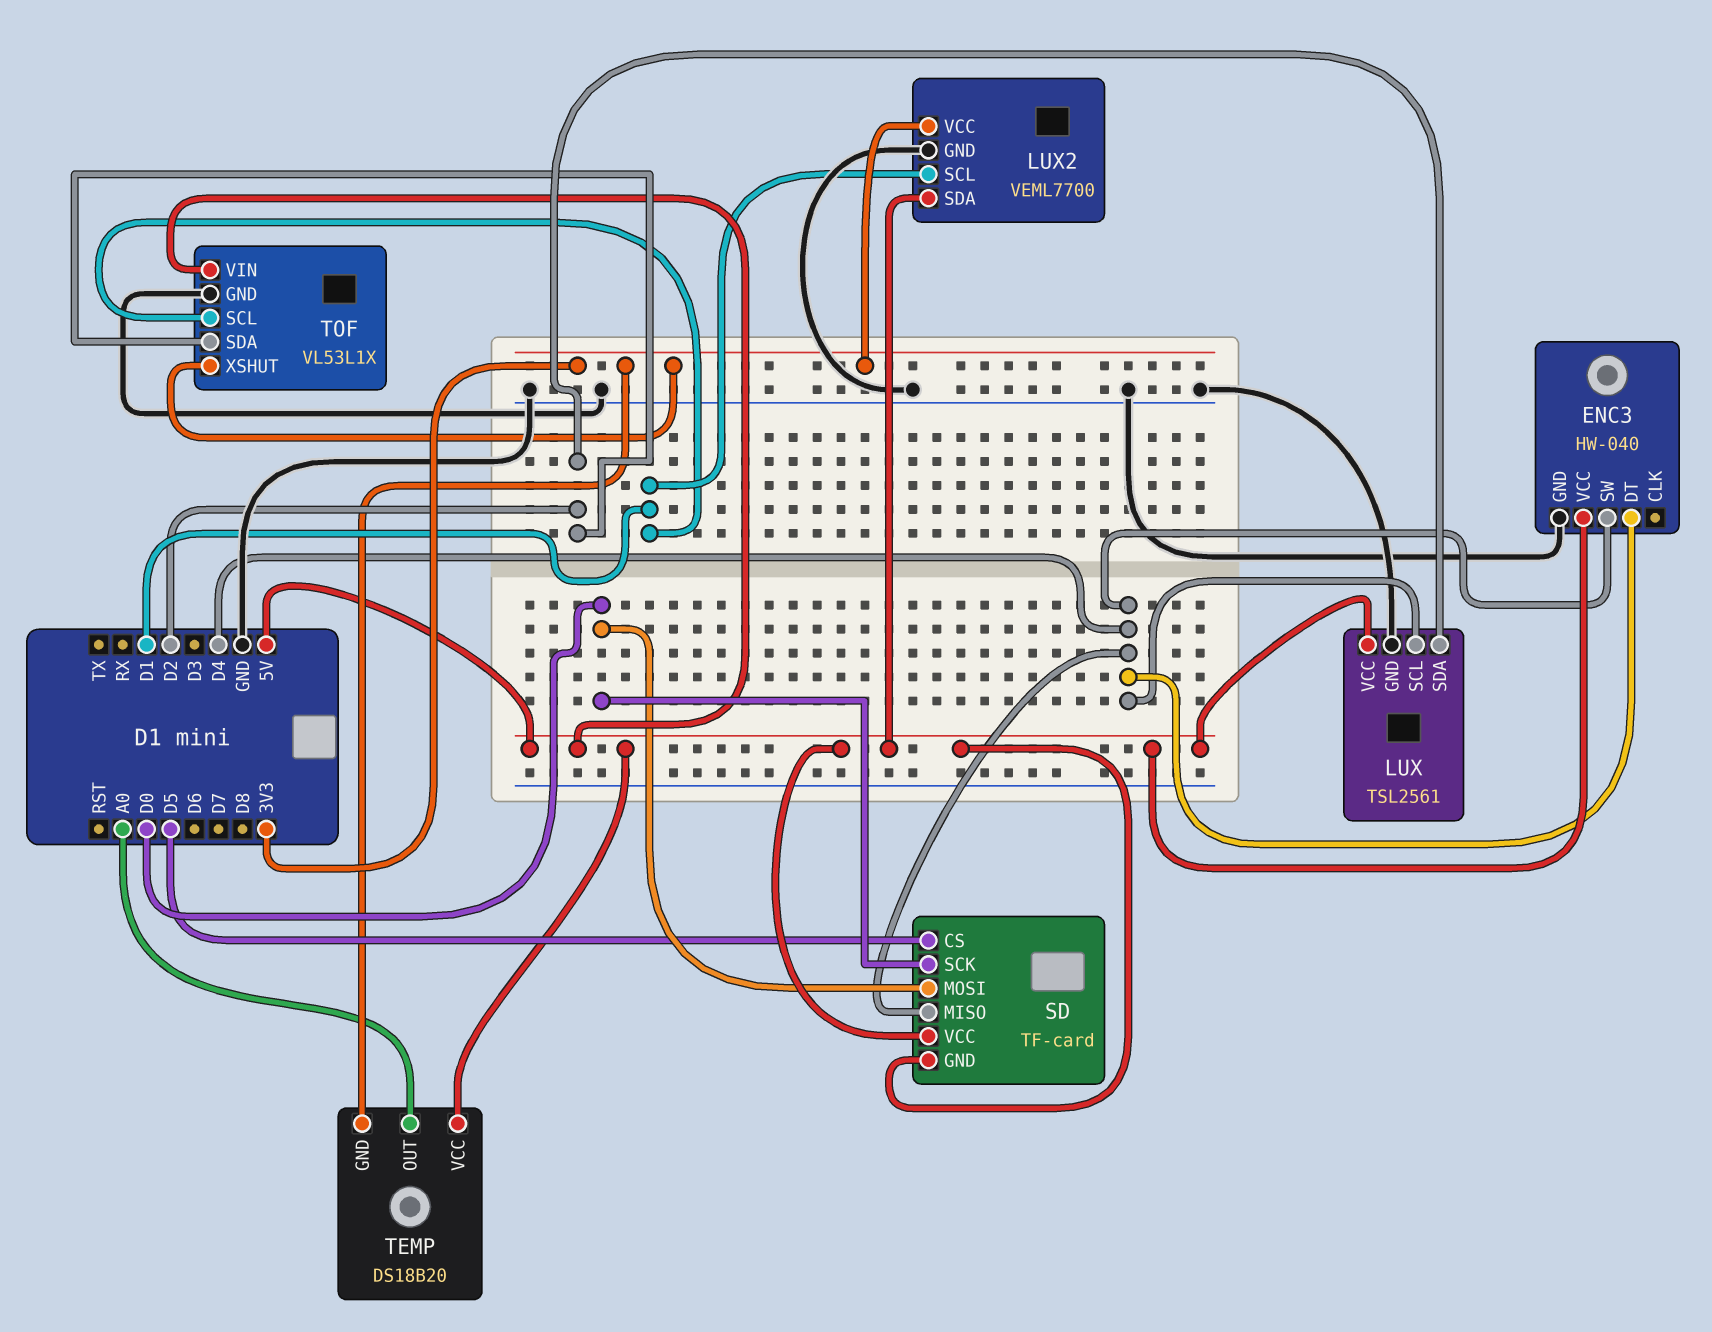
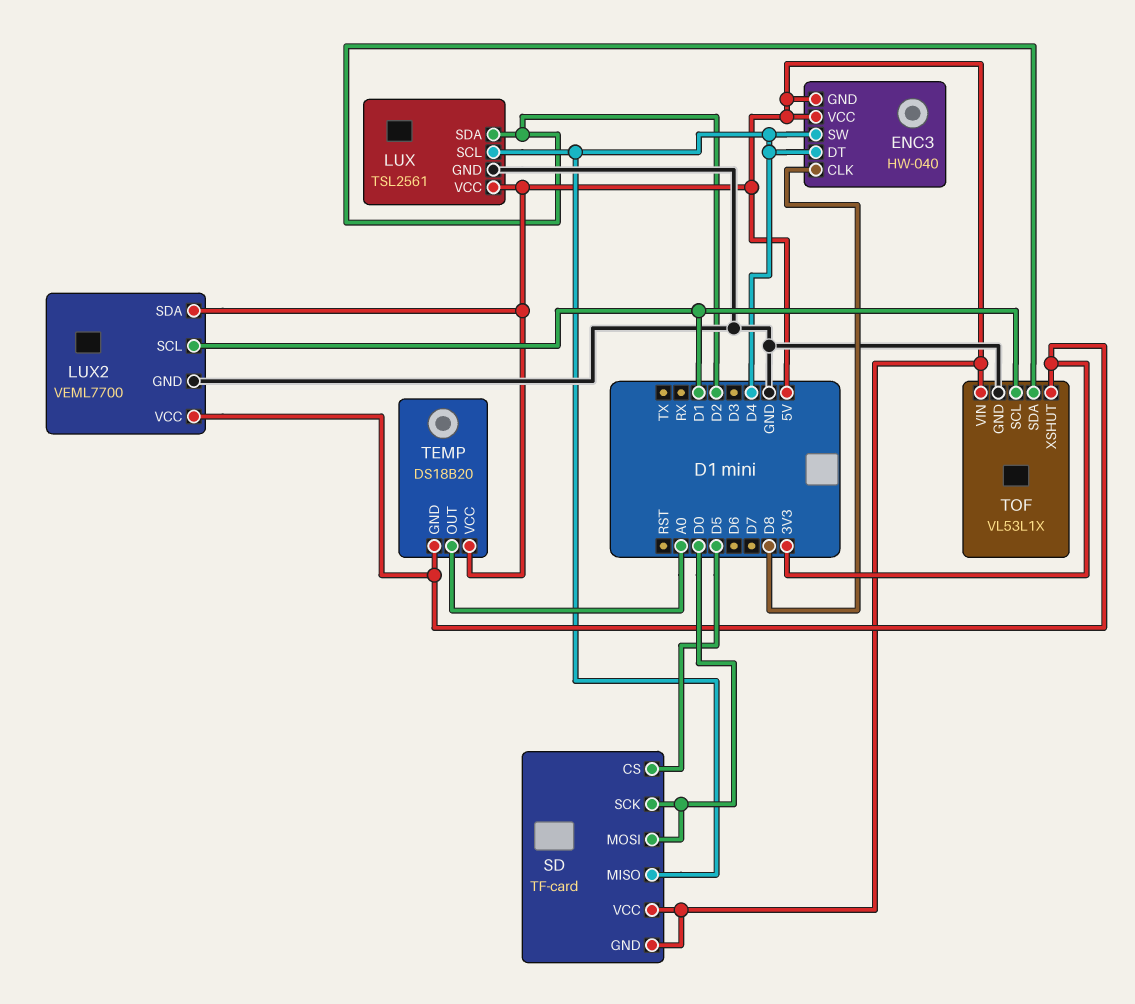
ENC3 pin CLK: none -> D8
ENC3 pin GND: GND -> 5V

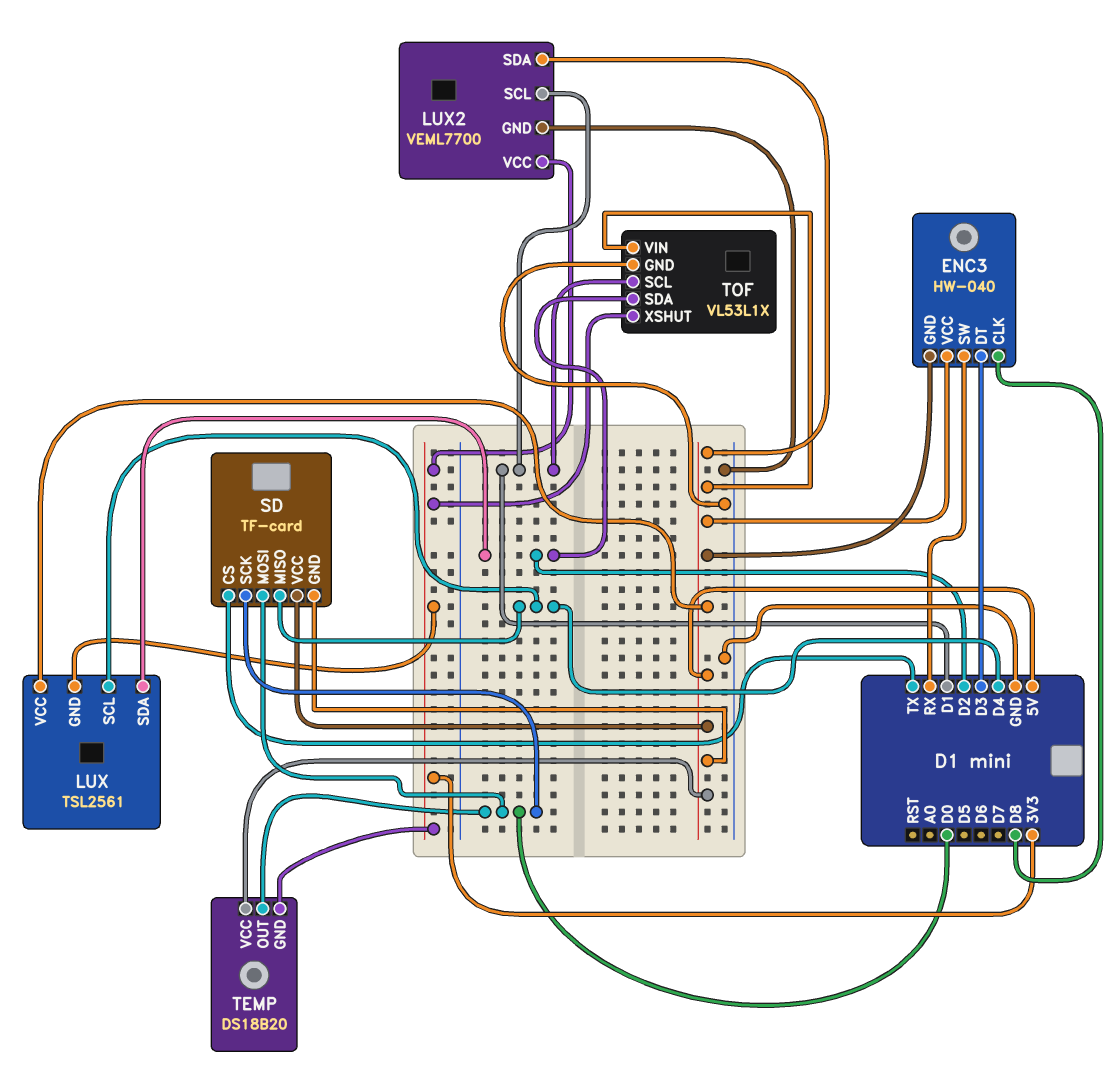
ENC3 pin DT: D4 -> D3
ENC3 pin SW: D4 -> RX
LUX pin GND: GND -> 3V3
SD pin CS: D5 -> TX
TEMP pin OUT: A0 -> D0

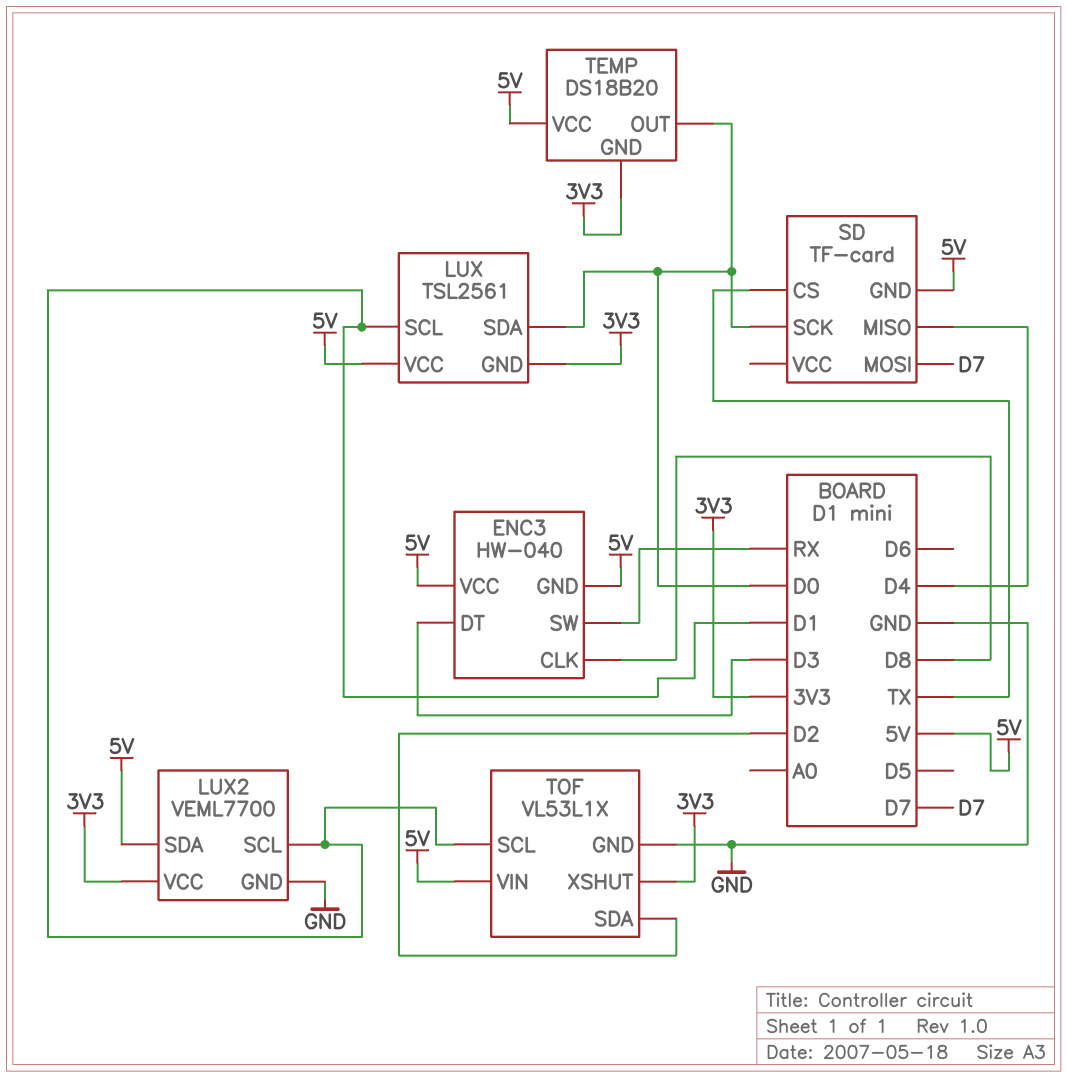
LUX pin SCL: D4 -> D1
LUX pin SDA: D2 -> D0
SD pin MOSI: D0 -> D7
SD pin VCC: 5V -> none

